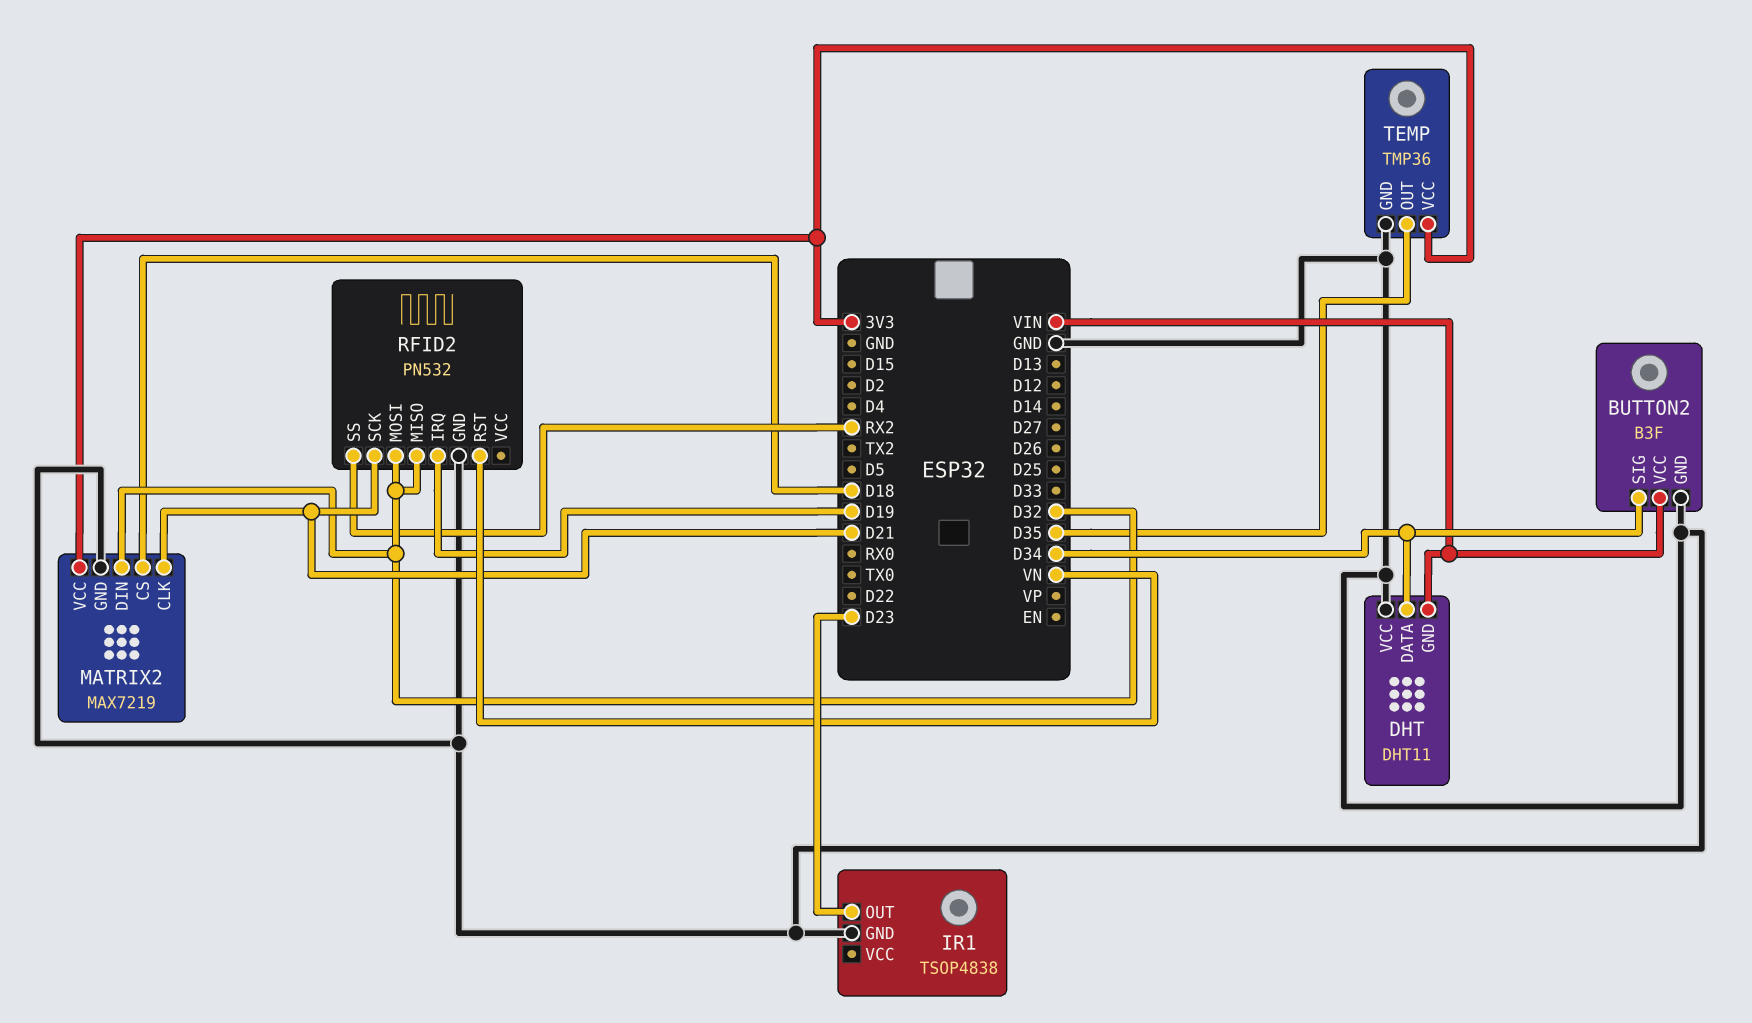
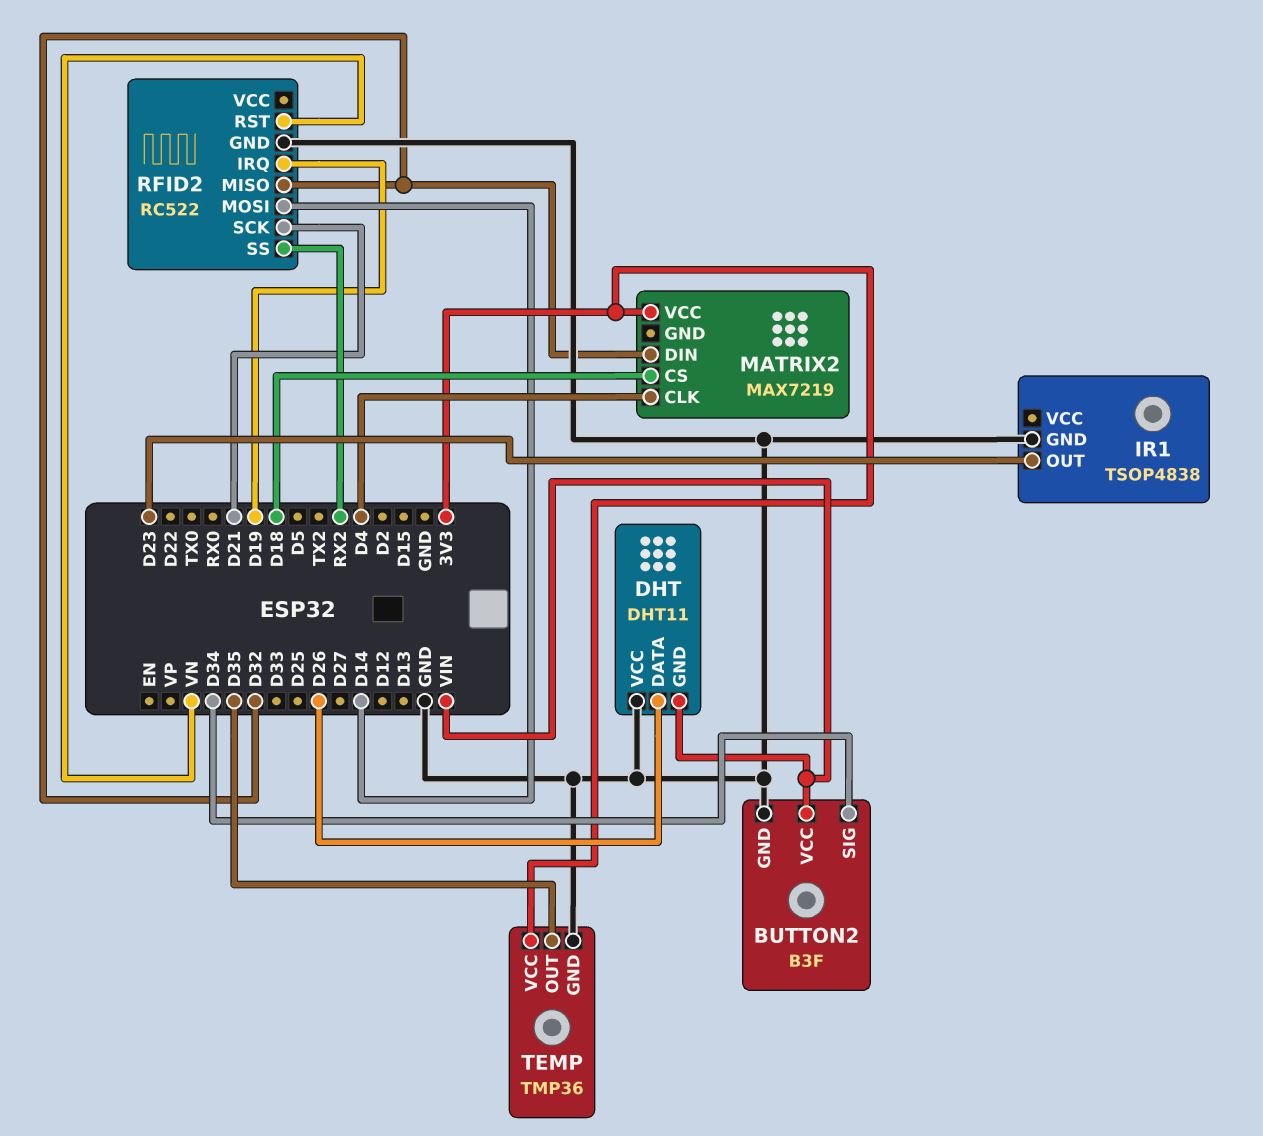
DHT pin DATA: D34 -> D26
MATRIX2 pin CLK: D21 -> D4
MATRIX2 pin GND: GND -> none
RFID2: PN532 -> RC522
RFID2 pin MOSI: D32 -> D14

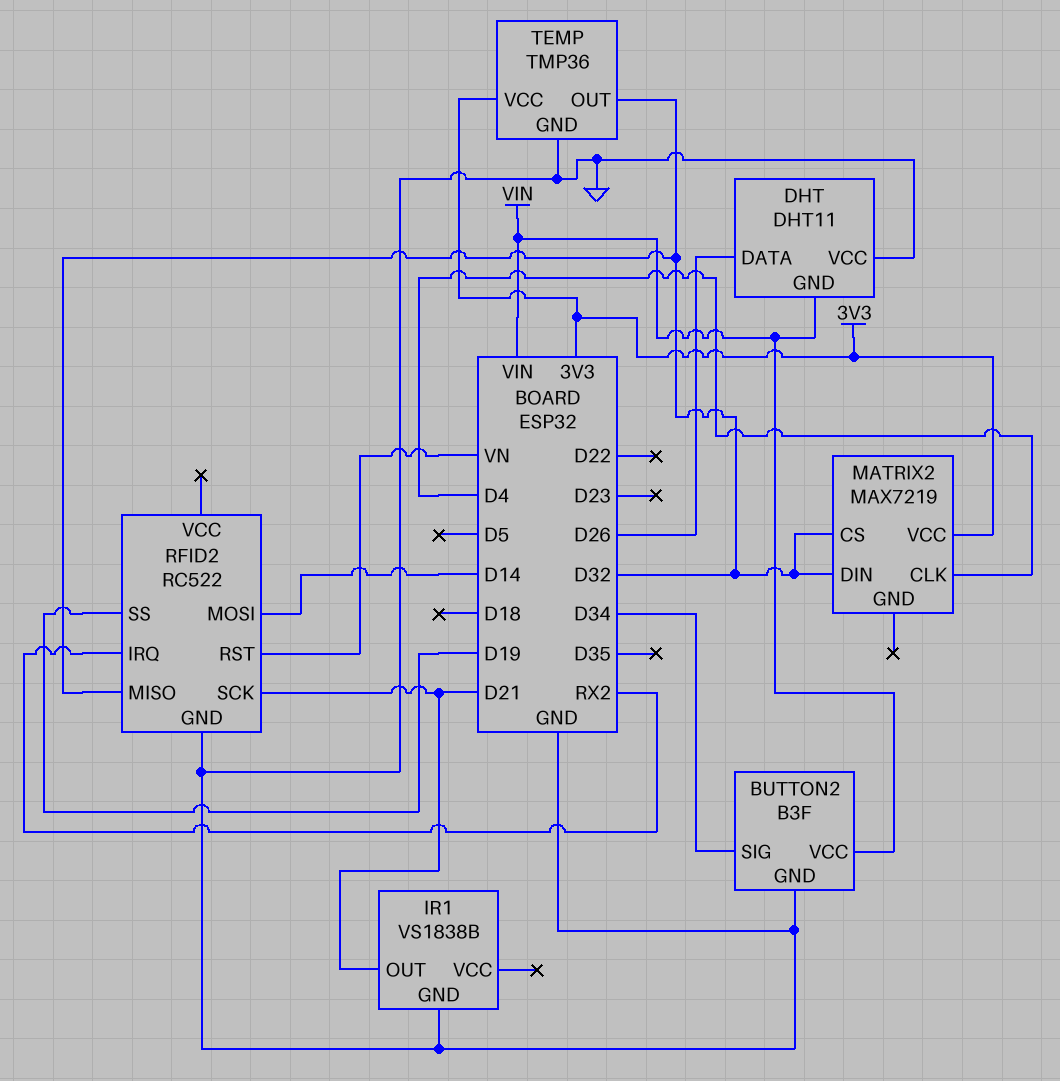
IR1: TSOP4838 -> VS1838B
IR1 pin OUT: D23 -> D21
MATRIX2 pin CS: D18 -> D32
RFID2 pin IRQ: D19 -> RX2
RFID2 pin SS: RX2 -> D19
TEMP pin OUT: D35 -> D32

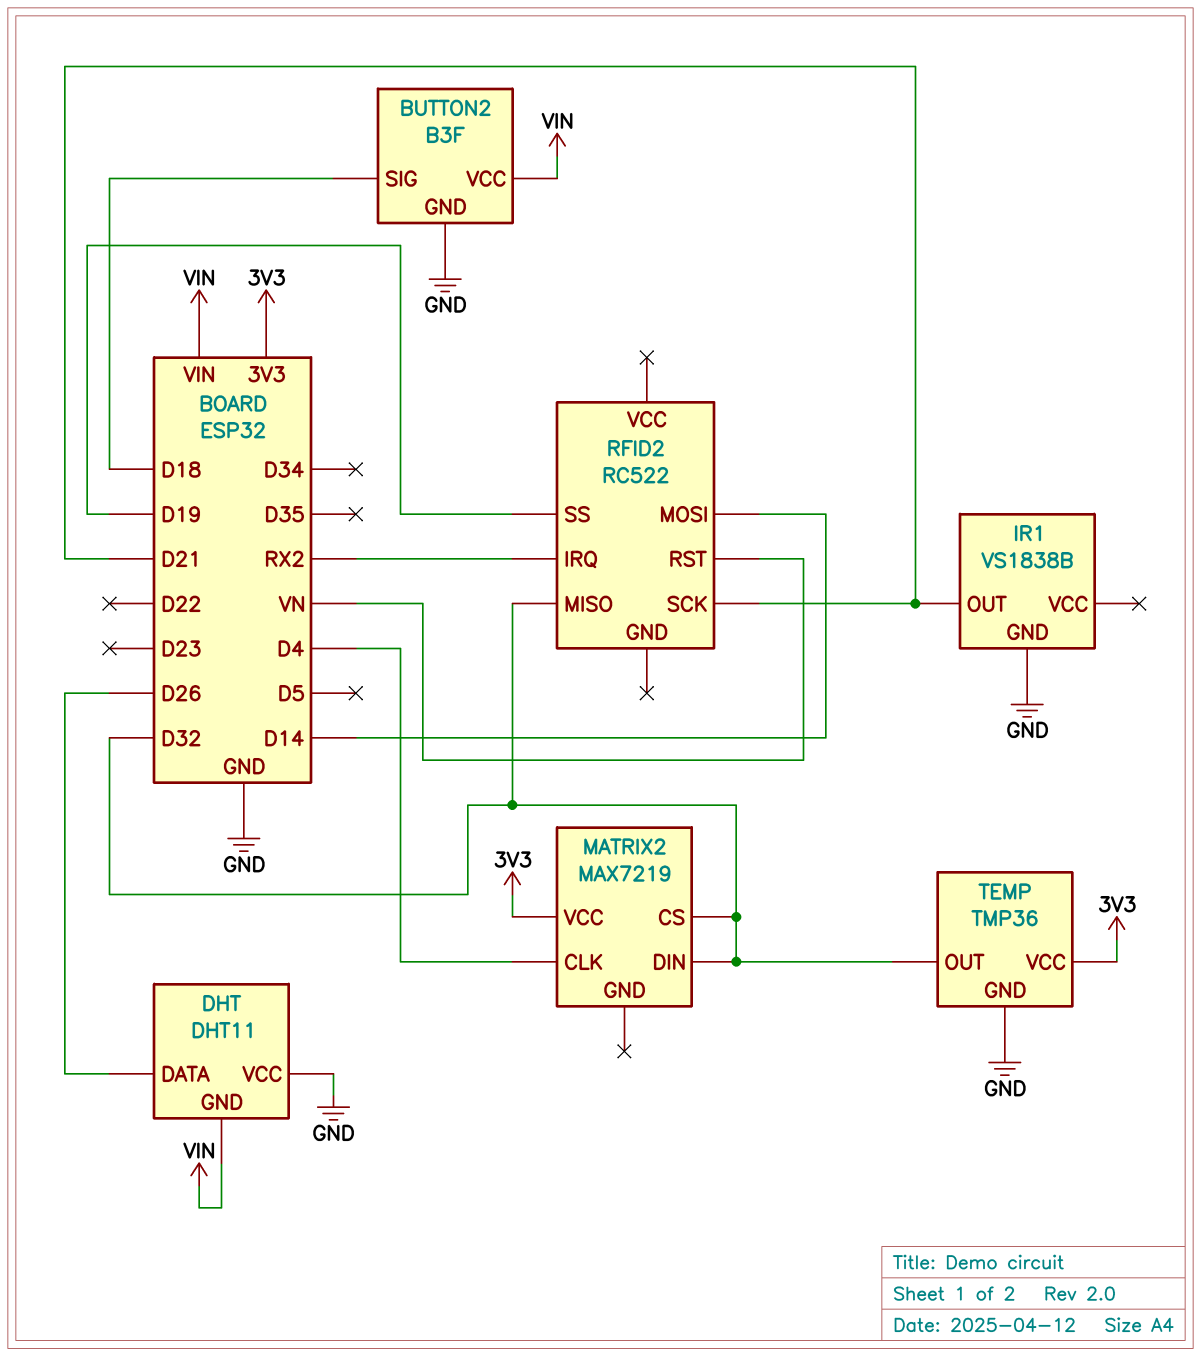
BUTTON2 pin SIG: D34 -> D18
RFID2 pin GND: GND -> none

